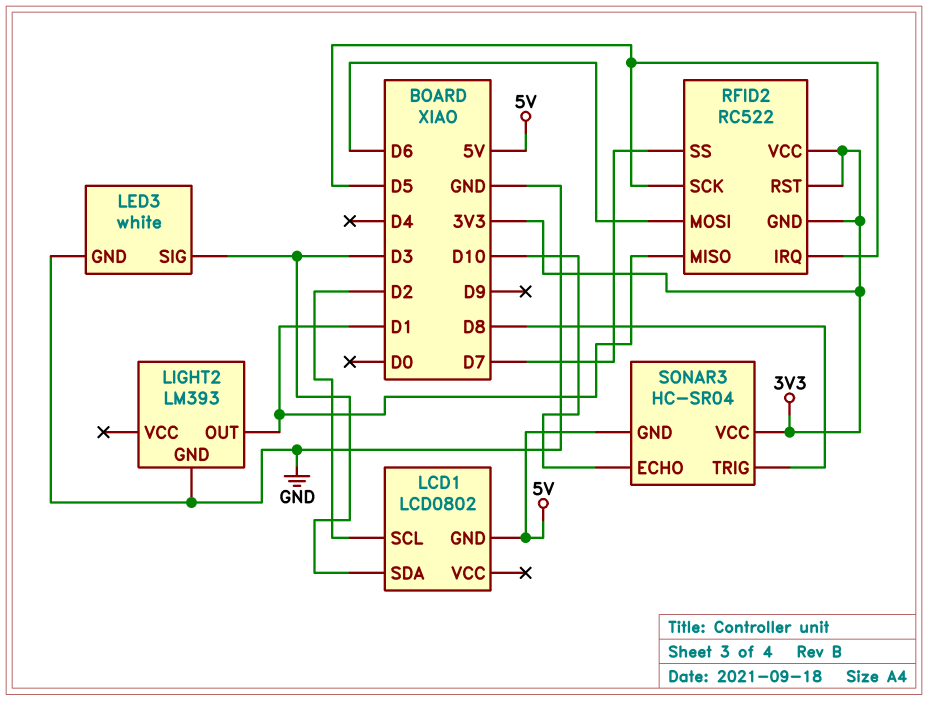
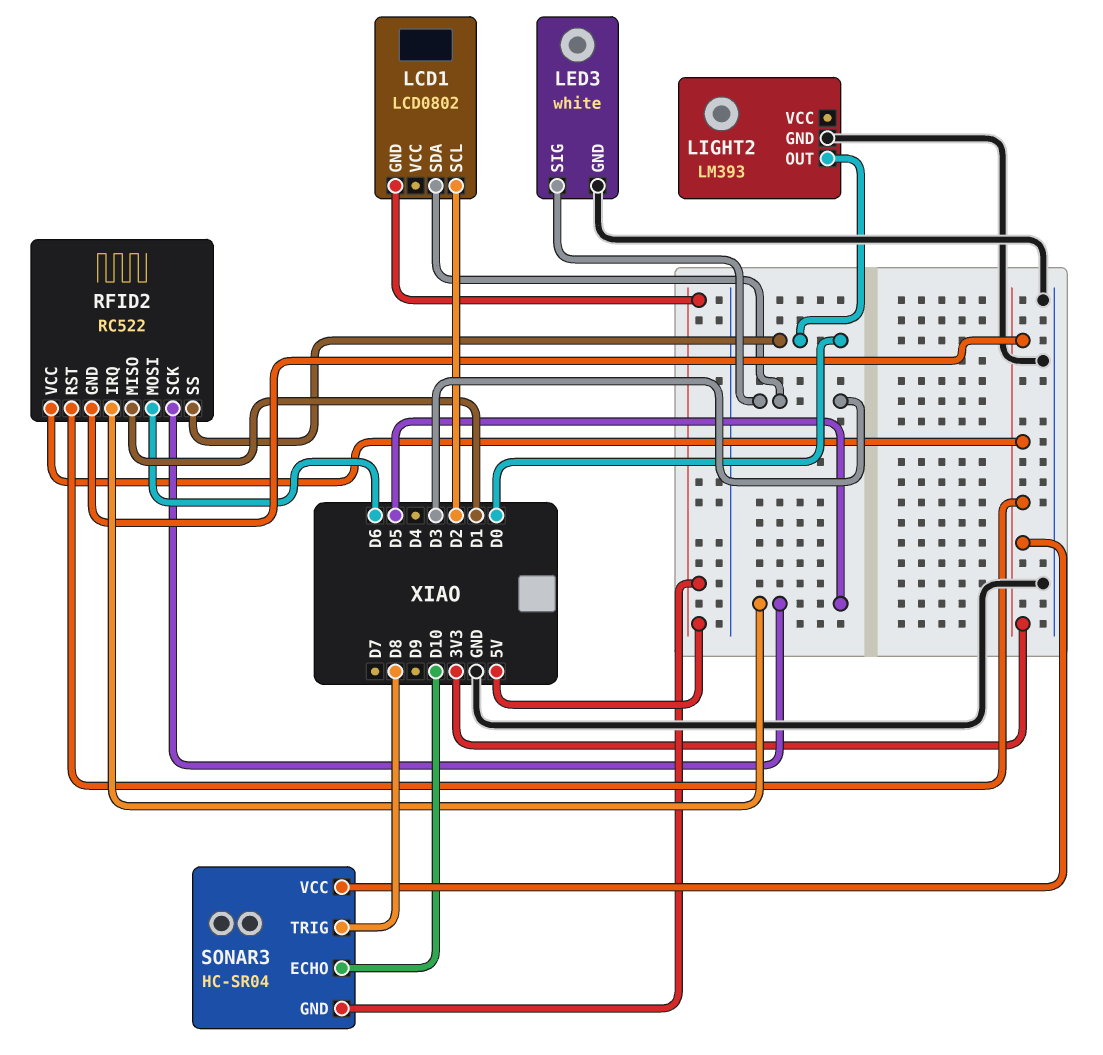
LIGHT2 pin OUT: D1 -> D0
RFID2 pin SS: D7 -> D0

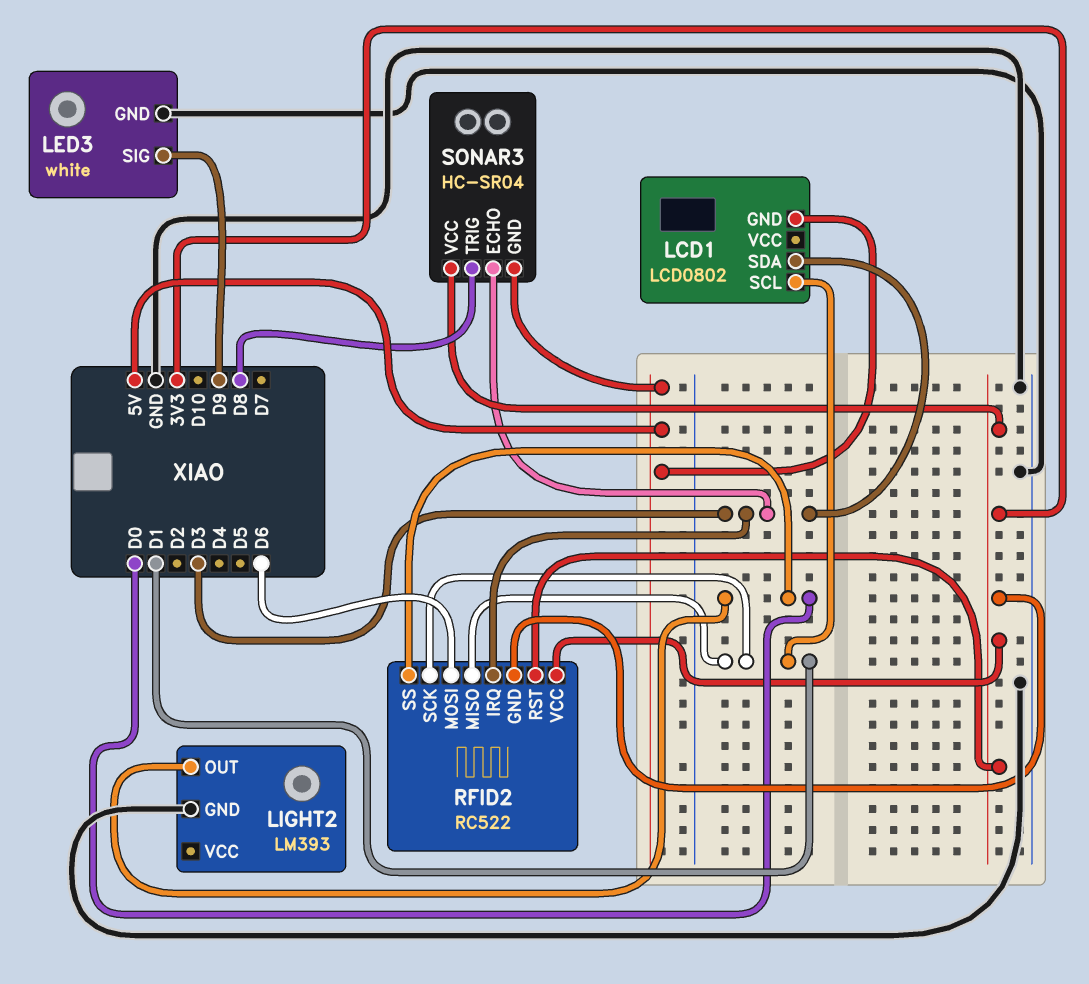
LCD1 pin SCL: D2 -> D1
LED3 pin SIG: D3 -> D9
RFID2 pin IRQ: D5 -> D3
RFID2 pin SCK: D5 -> D1
SONAR3 pin ECHO: D10 -> D3

